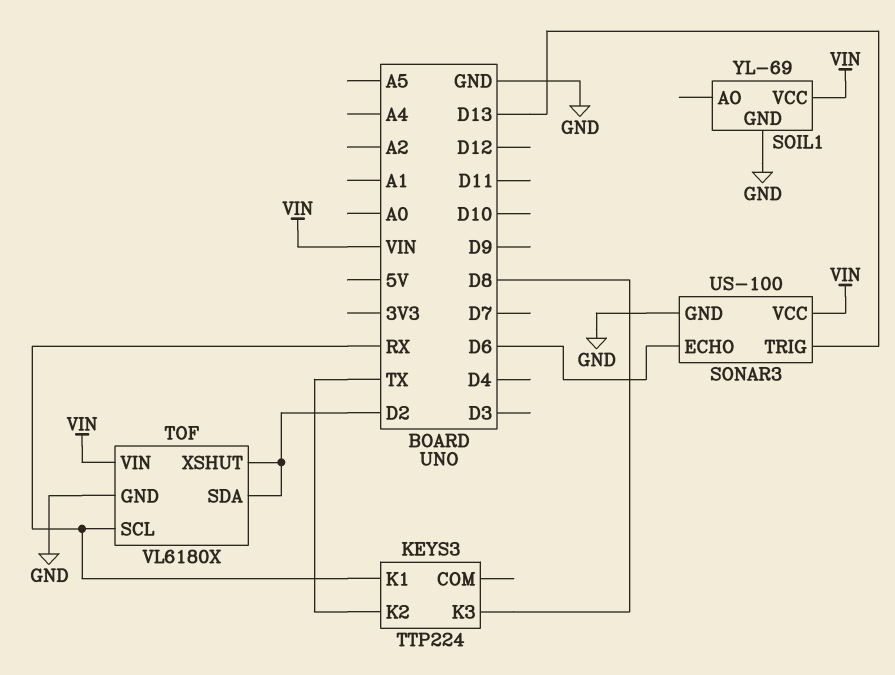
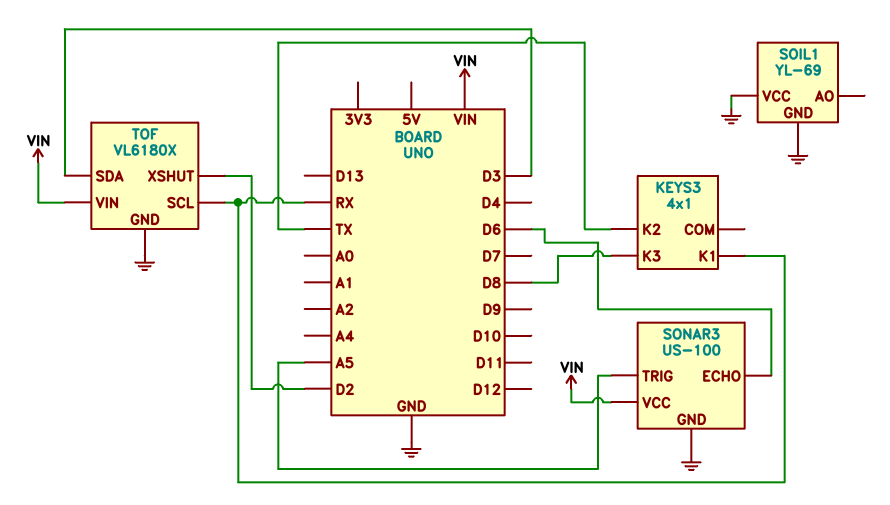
KEYS3: TTP224 -> 4x1
SOIL1 pin VCC: VIN -> GND
SONAR3 pin TRIG: D13 -> A5
TOF pin SDA: D2 -> D3

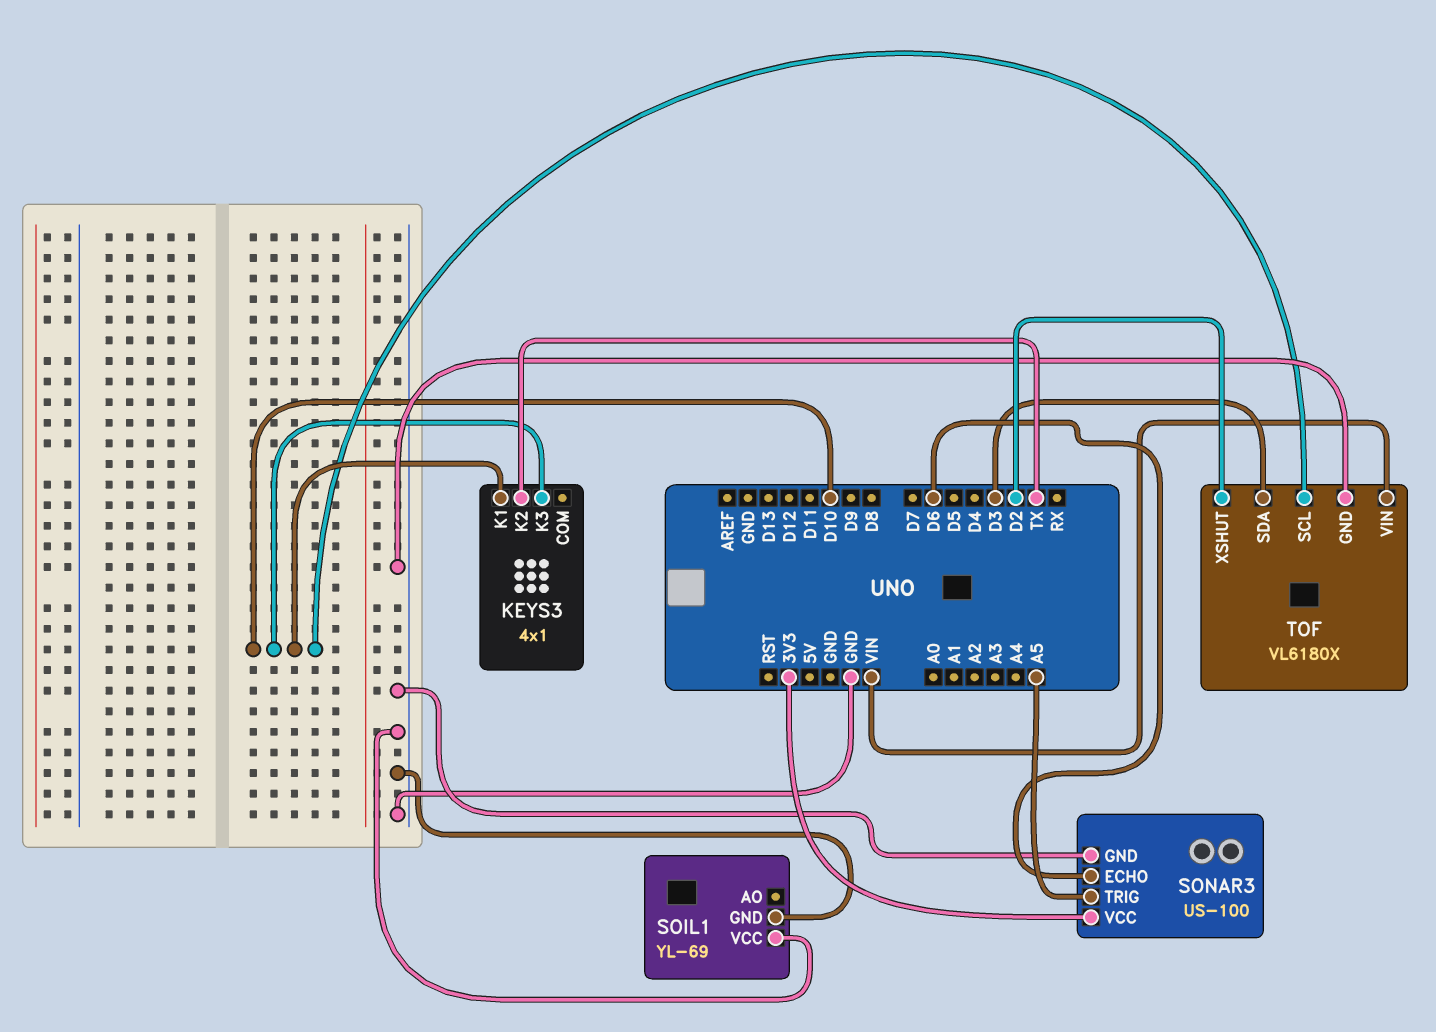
KEYS3 pin K1: RX -> D10
KEYS3 pin K3: D8 -> D10
SONAR3 pin VCC: VIN -> 3V3
TOF pin SCL: RX -> D10

